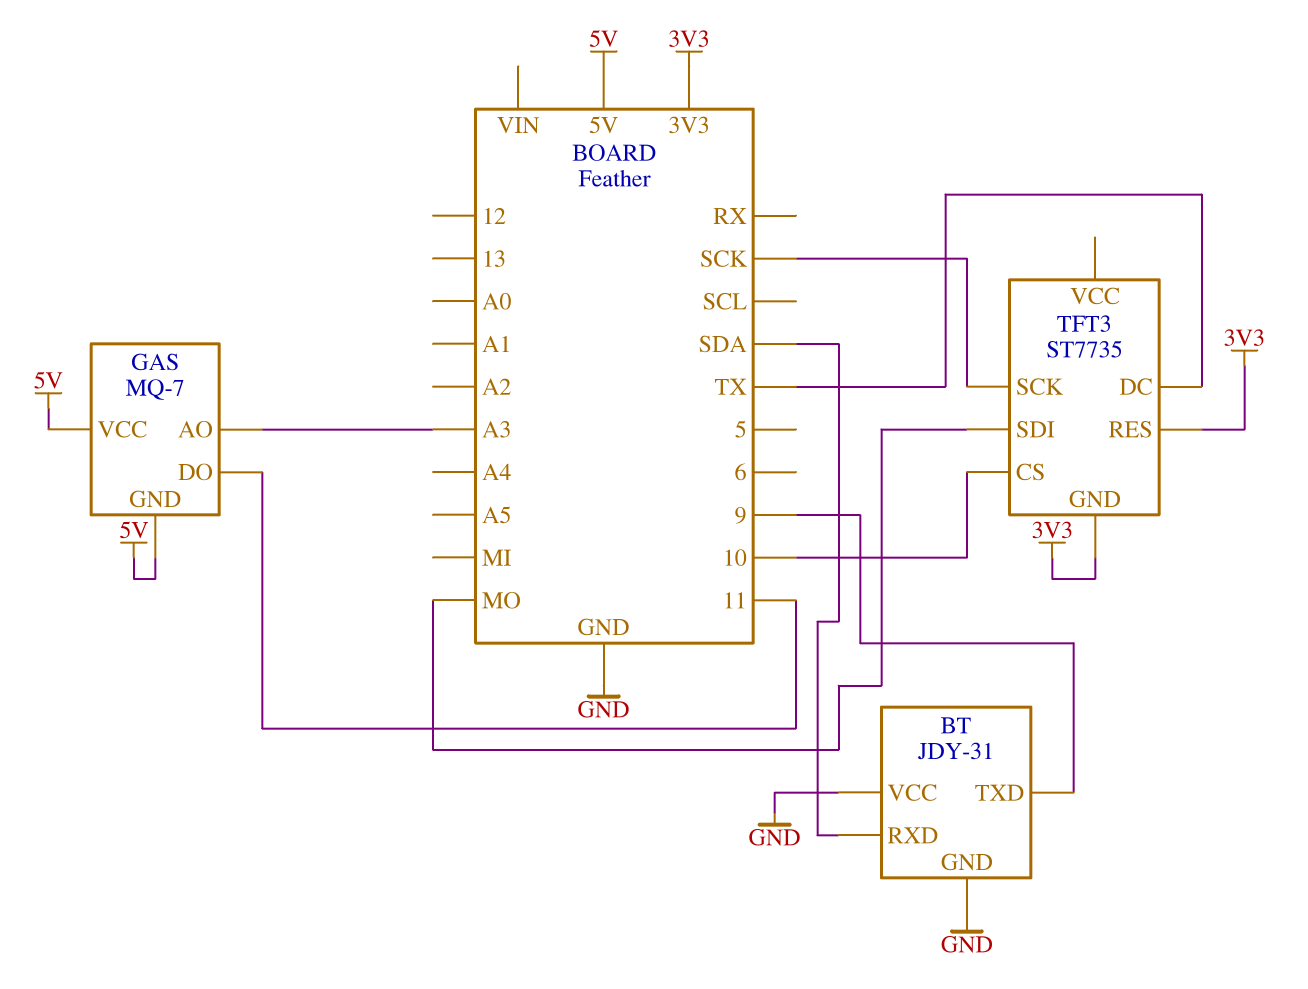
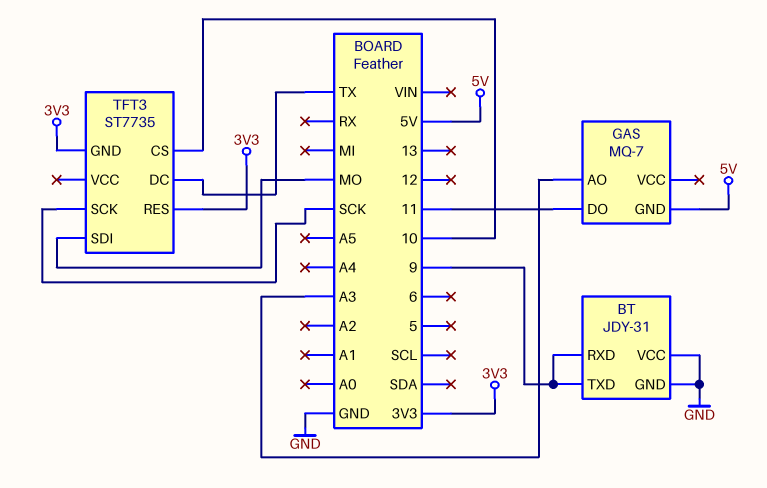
BT pin RXD: SDA -> 9
GAS pin VCC: 5V -> none

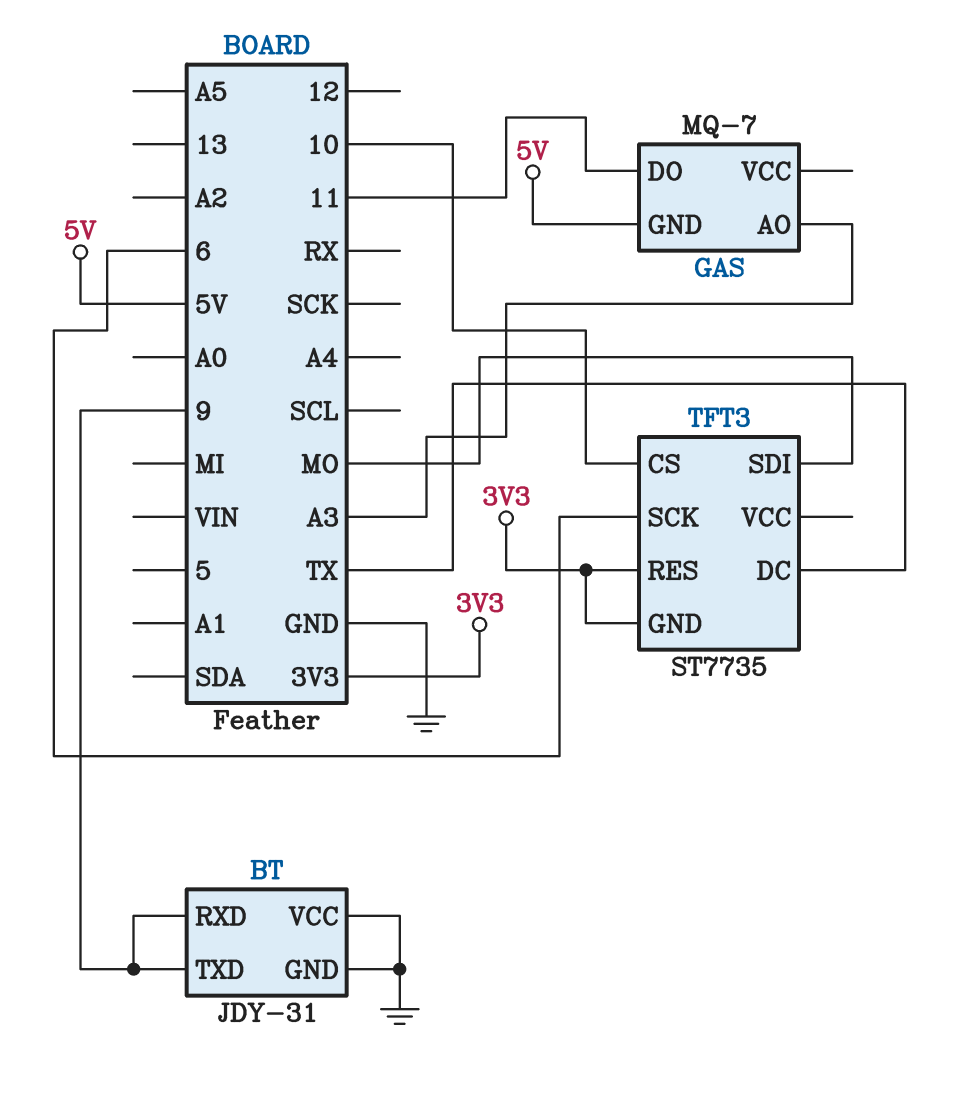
TFT3 pin SCK: SCK -> 6

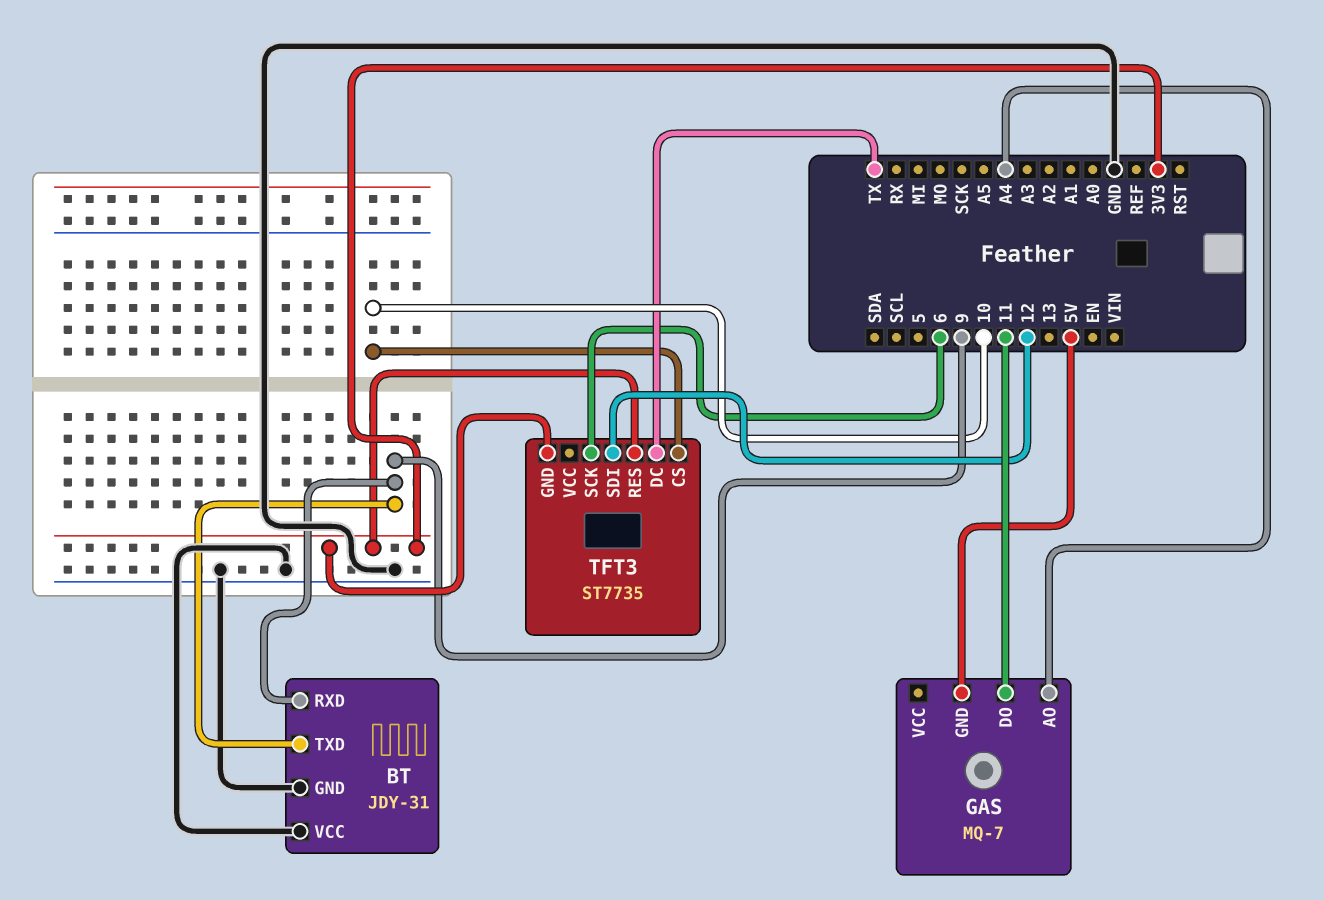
GAS pin AO: A3 -> A4
TFT3 pin SDI: MO -> 12

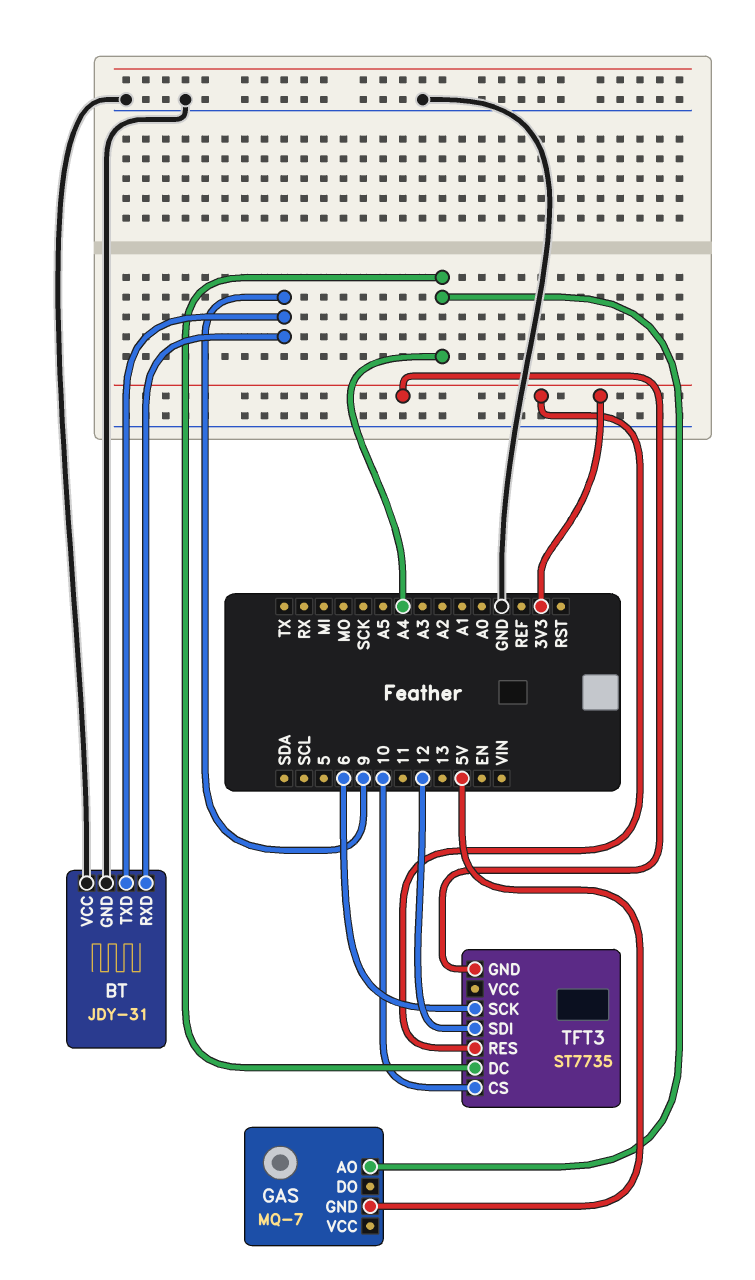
GAS pin DO: 11 -> none
TFT3 pin DC: TX -> A4

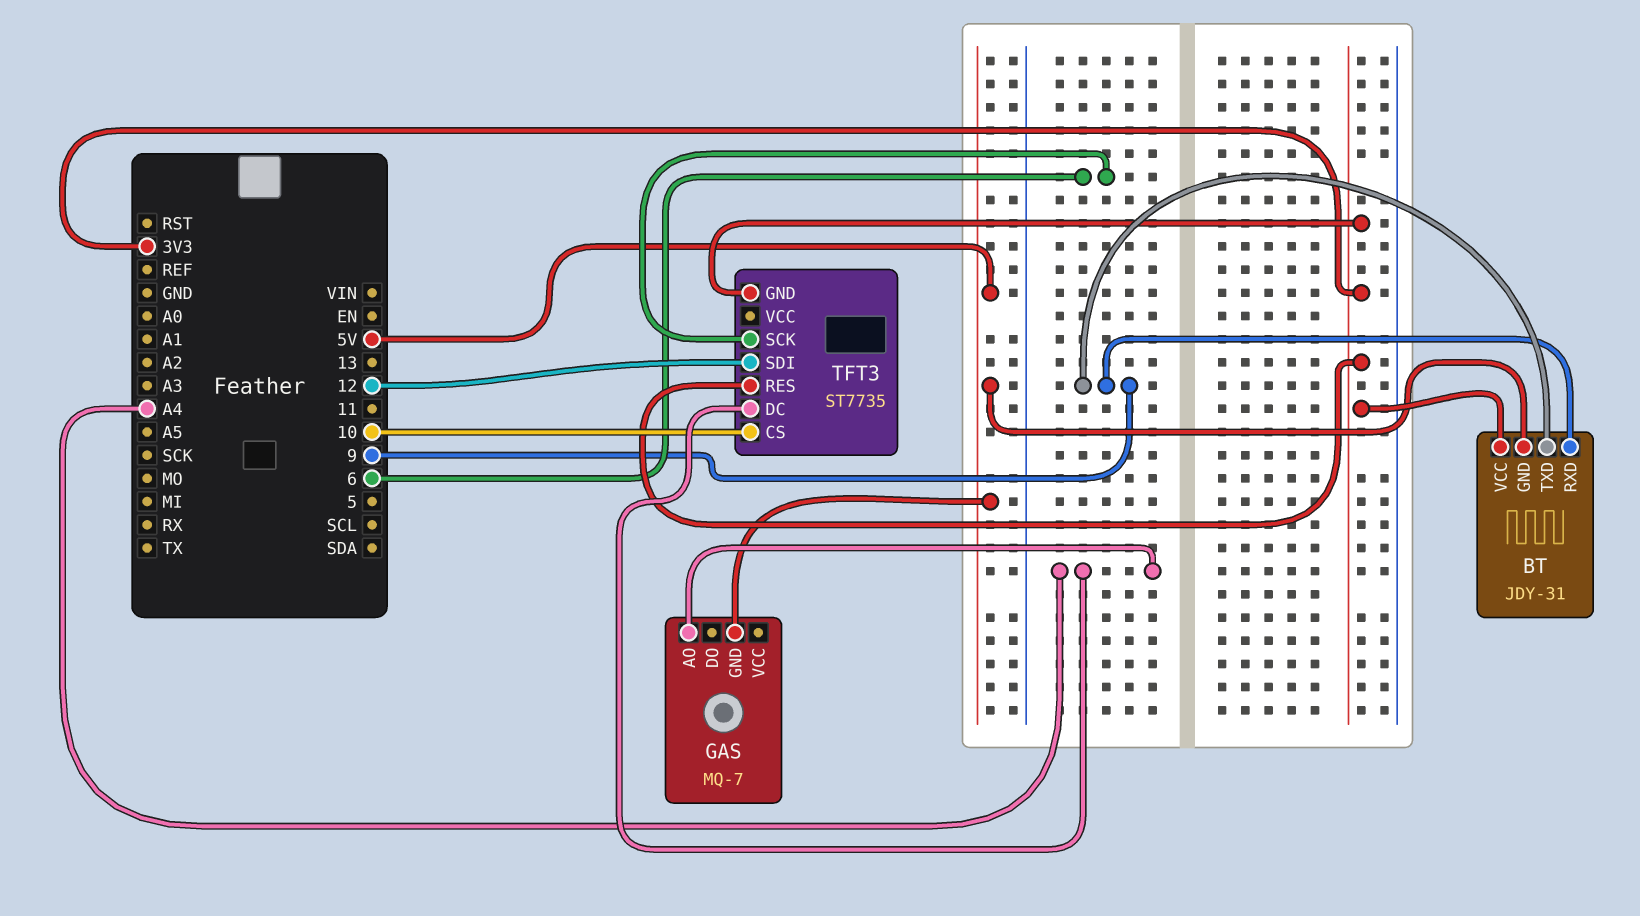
BT pin GND: GND -> 5V
BT pin VCC: GND -> 3V3

